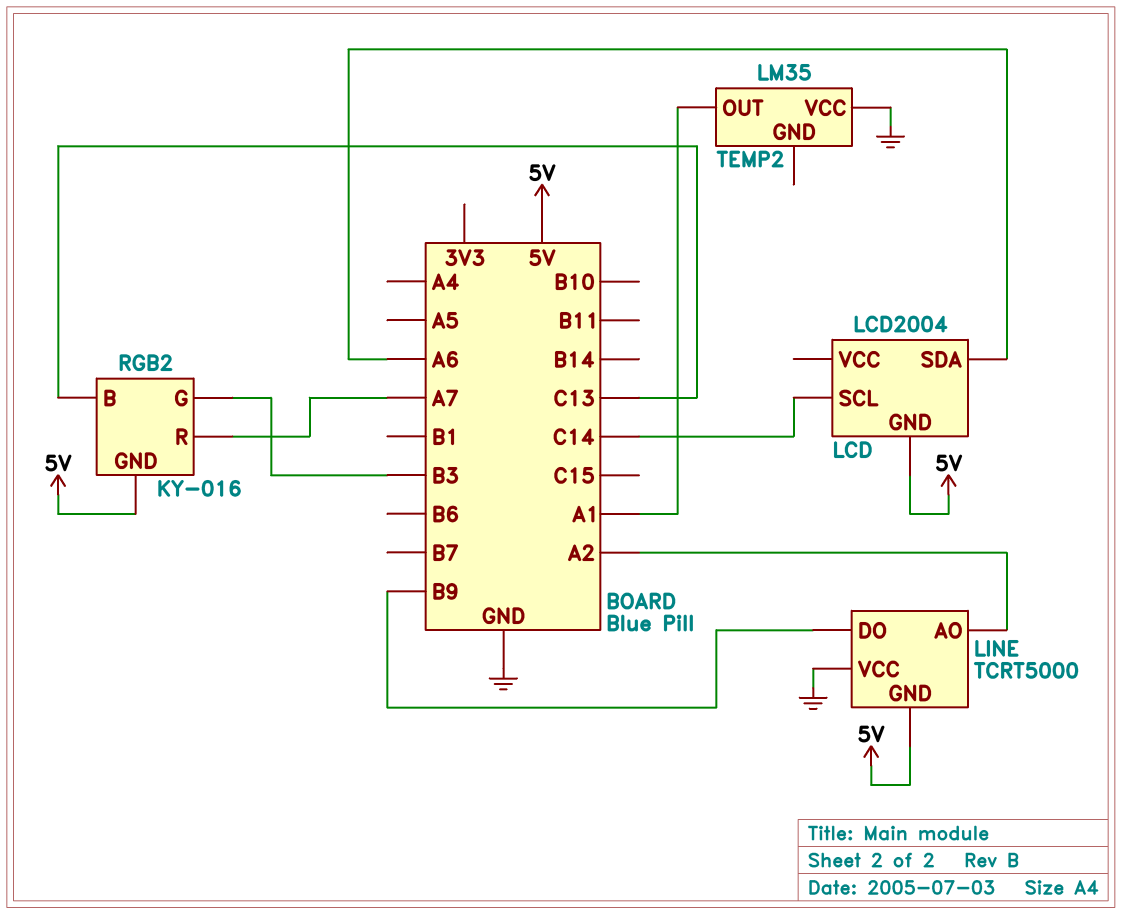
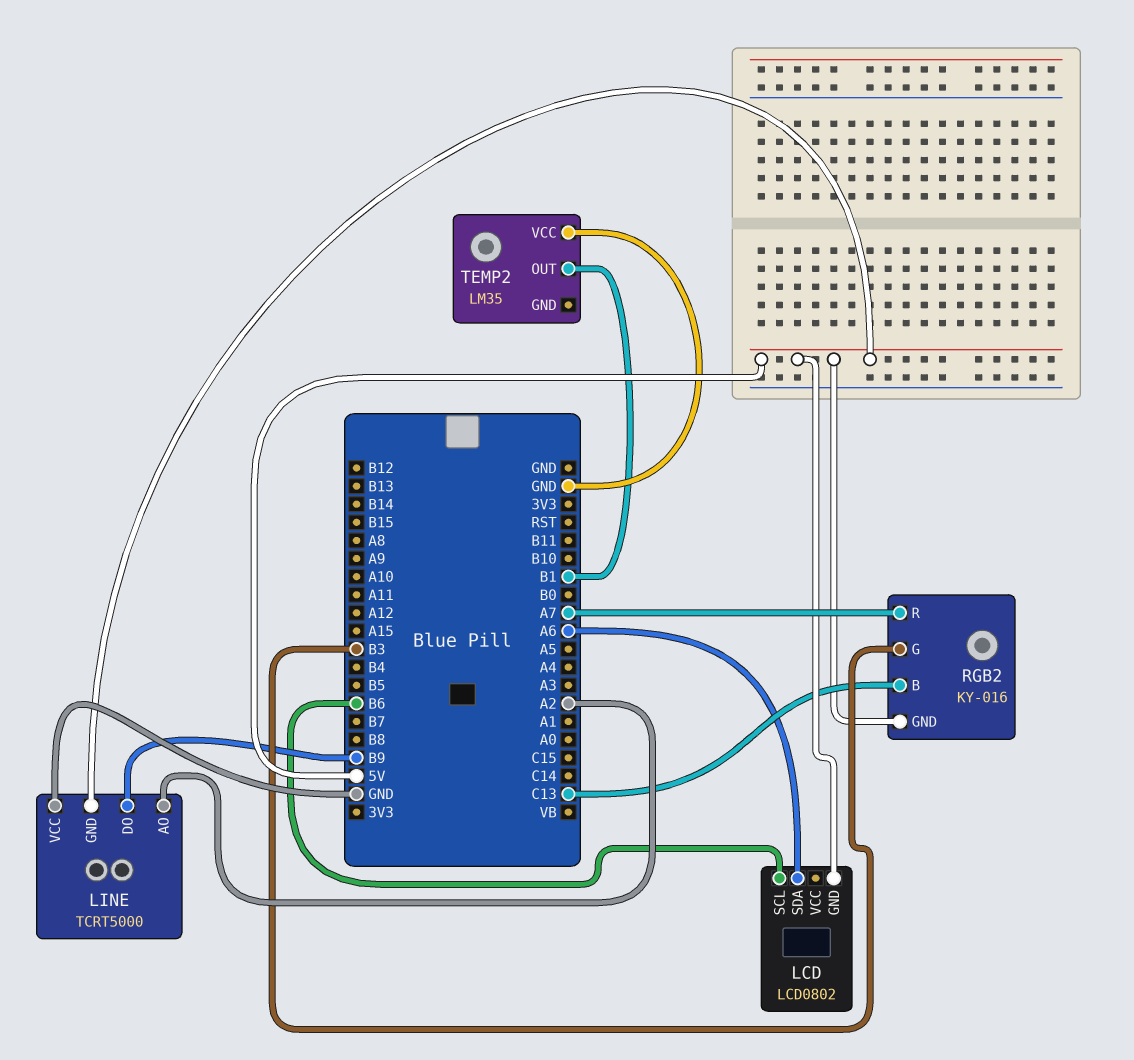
LCD: LCD2004 -> LCD0802
LCD pin SCL: C14 -> B6
TEMP2 pin OUT: A1 -> B1

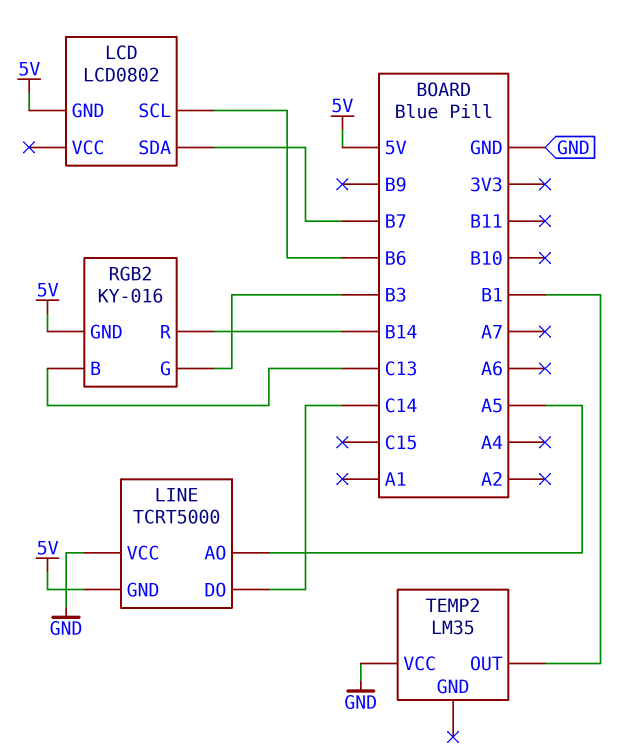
LCD pin SDA: A6 -> B7
LINE pin AO: A2 -> A5
LINE pin DO: B9 -> C14
RGB2 pin R: A7 -> B14

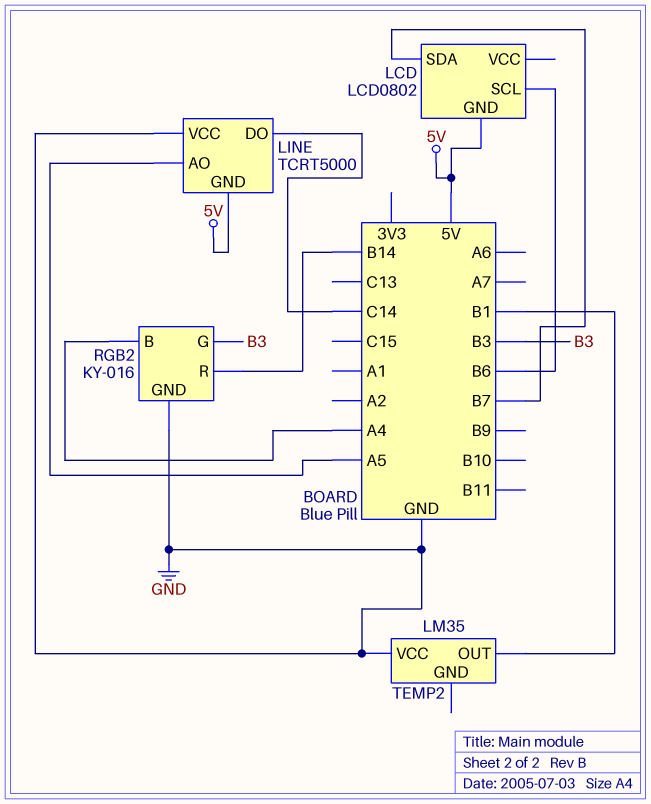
RGB2 pin B: C13 -> A4
RGB2 pin GND: 5V -> GND

